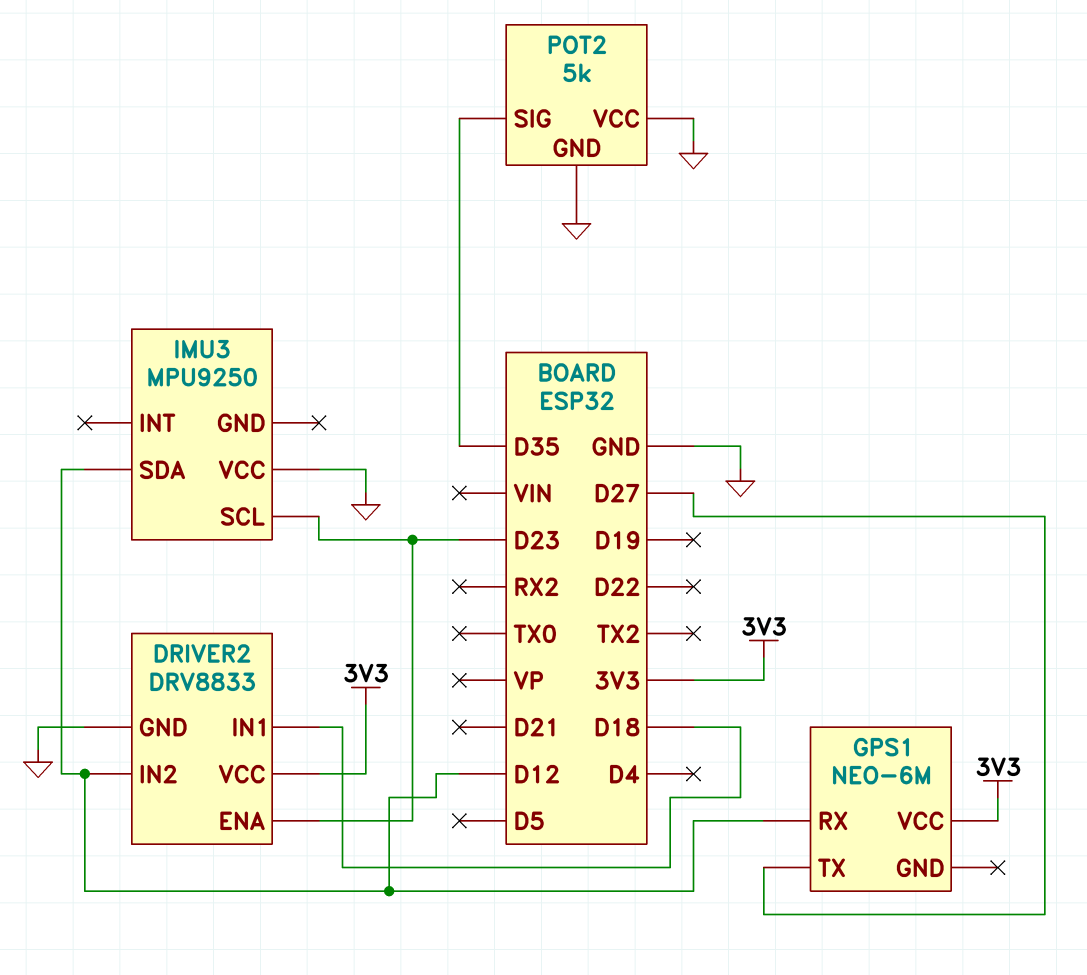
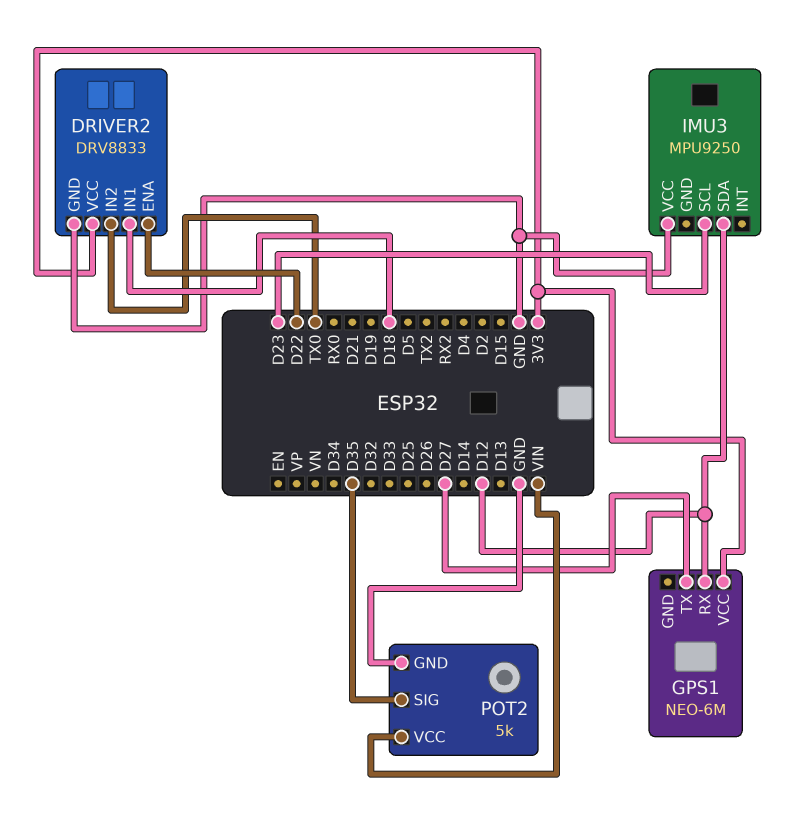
DRIVER2 pin ENA: D23 -> D22
DRIVER2 pin IN2: D12 -> TX0
POT2 pin VCC: GND -> VIN

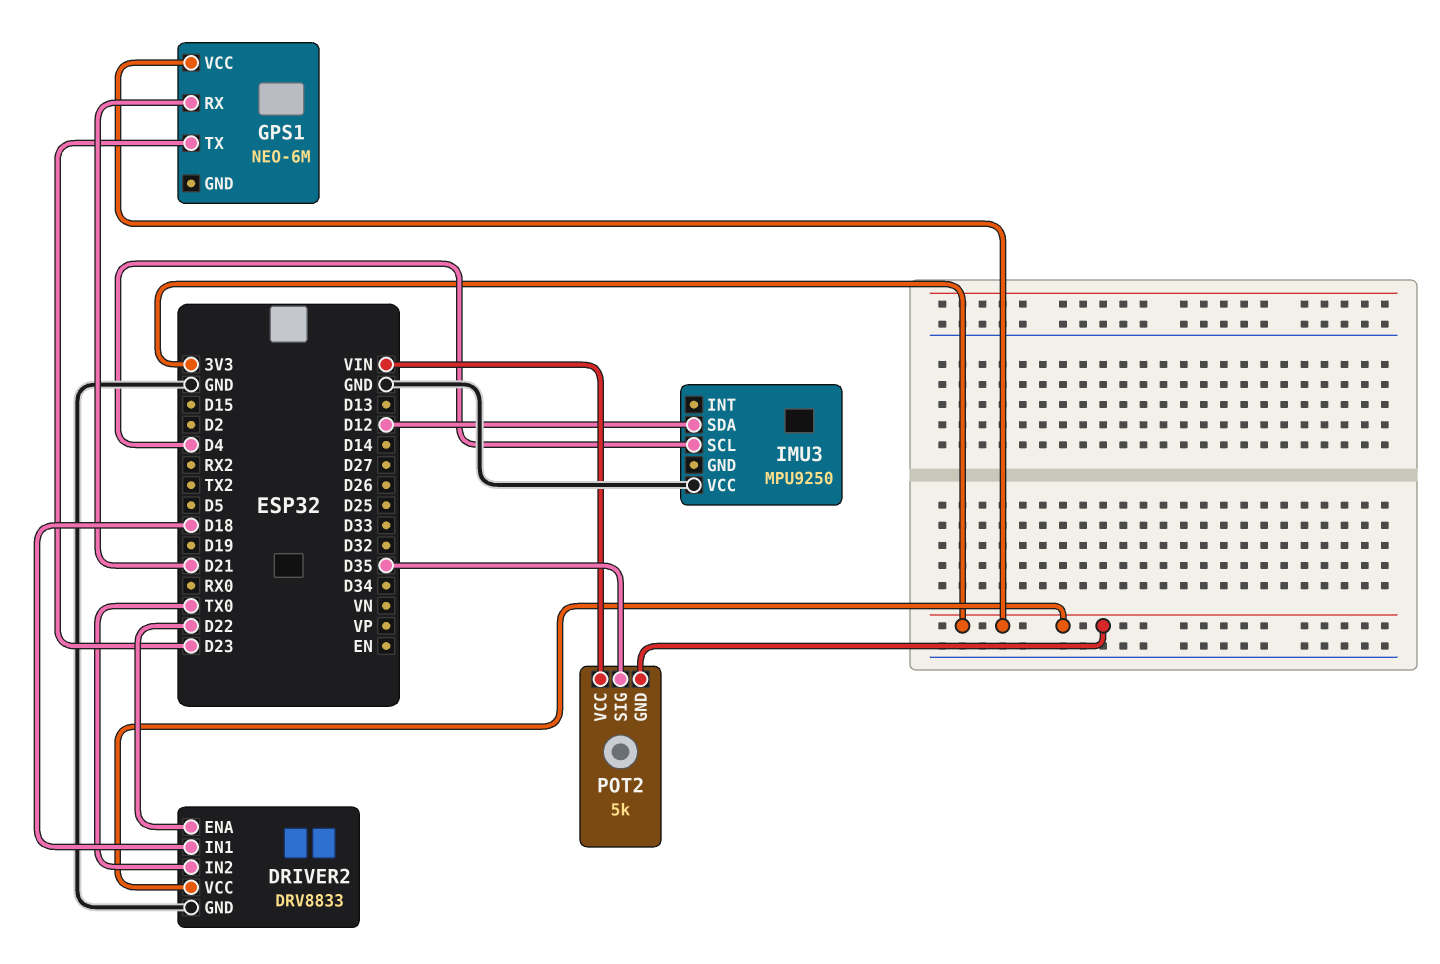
GPS1 pin RX: D12 -> D21
GPS1 pin TX: D27 -> D23
IMU3 pin SCL: D23 -> D4
POT2 pin GND: GND -> 3V3

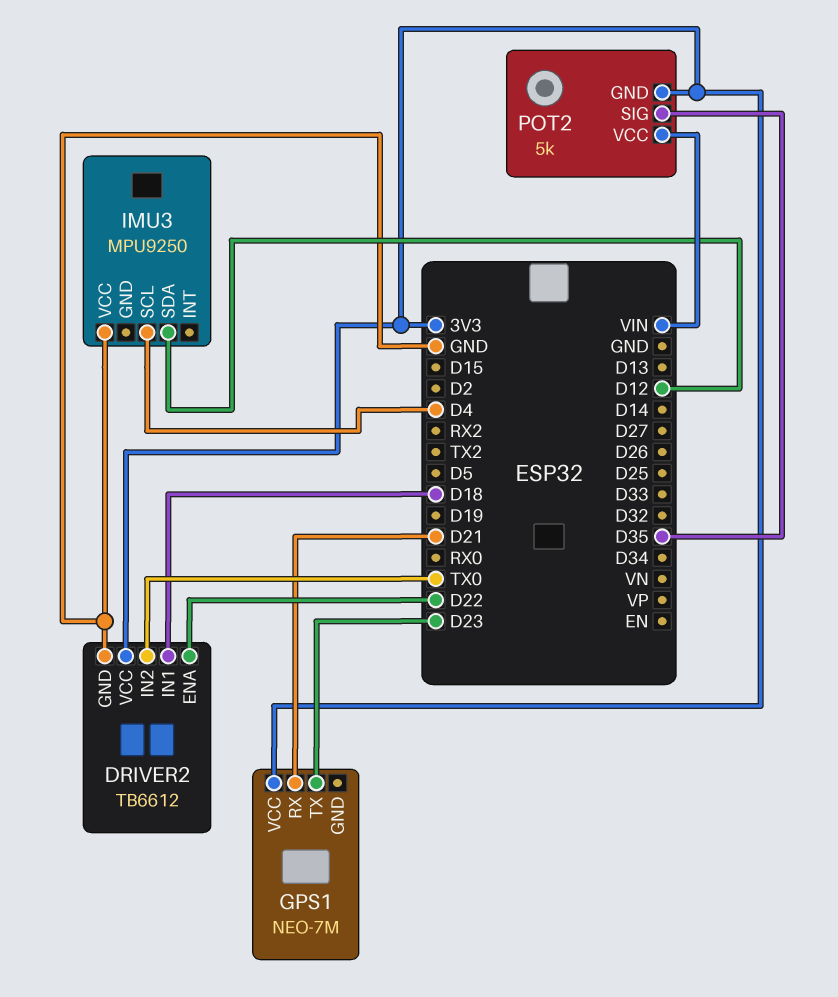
DRIVER2: DRV8833 -> TB6612
GPS1: NEO-6M -> NEO-7M

